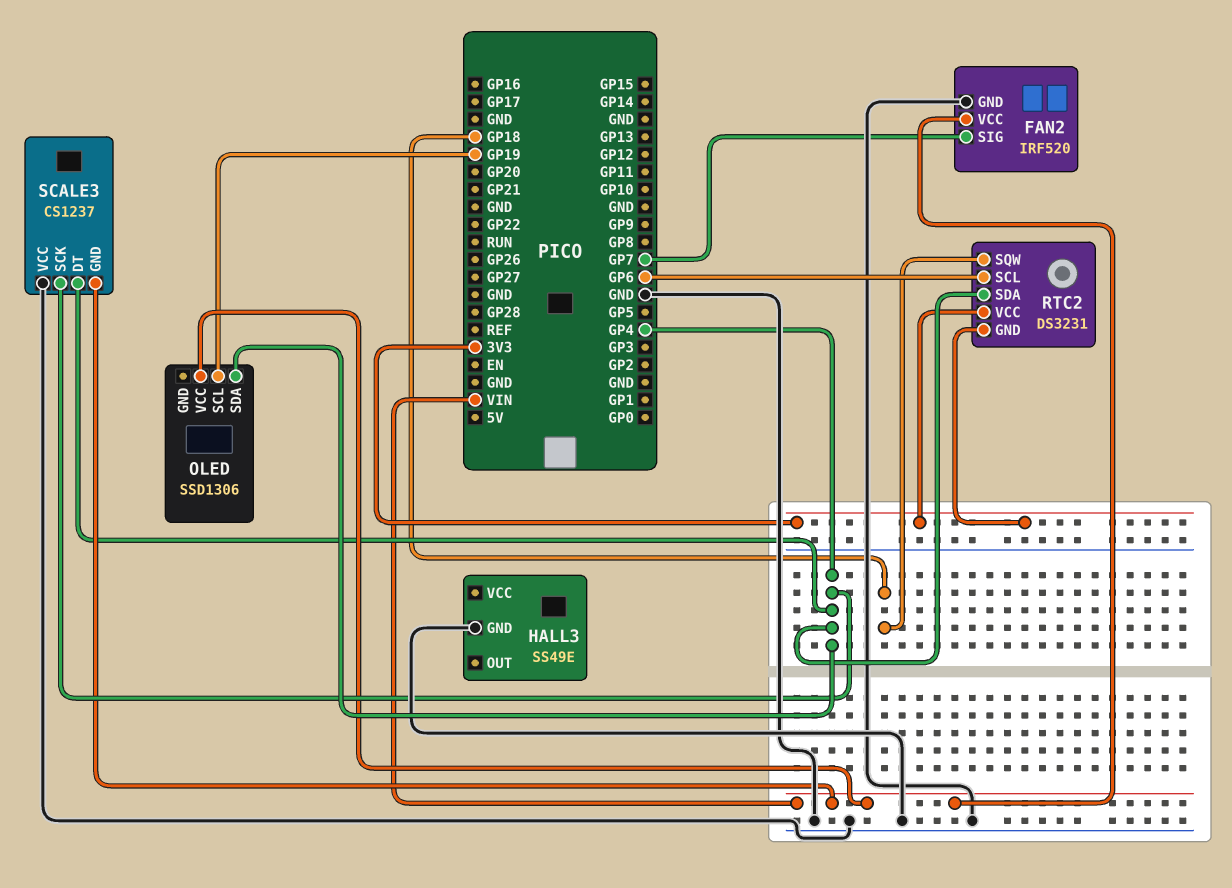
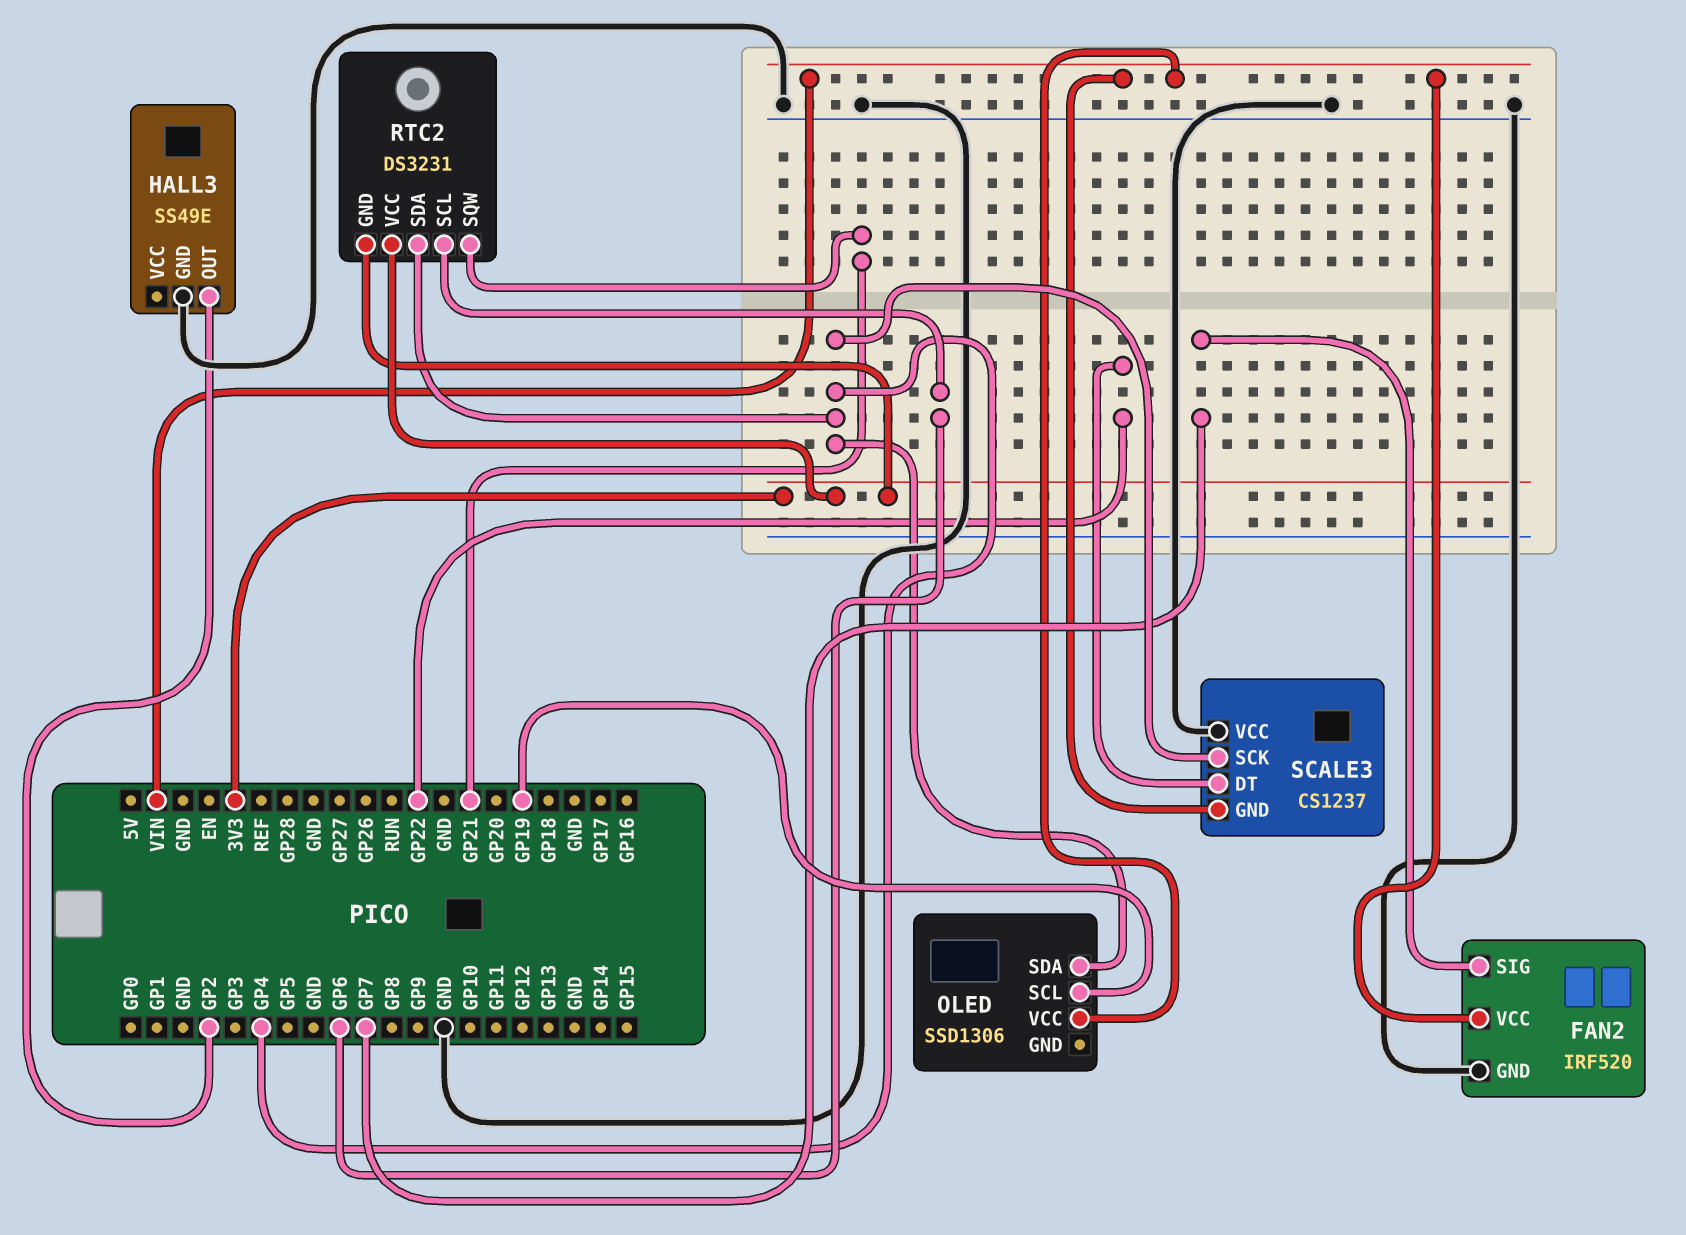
HALL3 pin OUT: none -> GP2
RTC2 pin SQW: GP18 -> GP21
SCALE3 pin DT: GP4 -> GP22

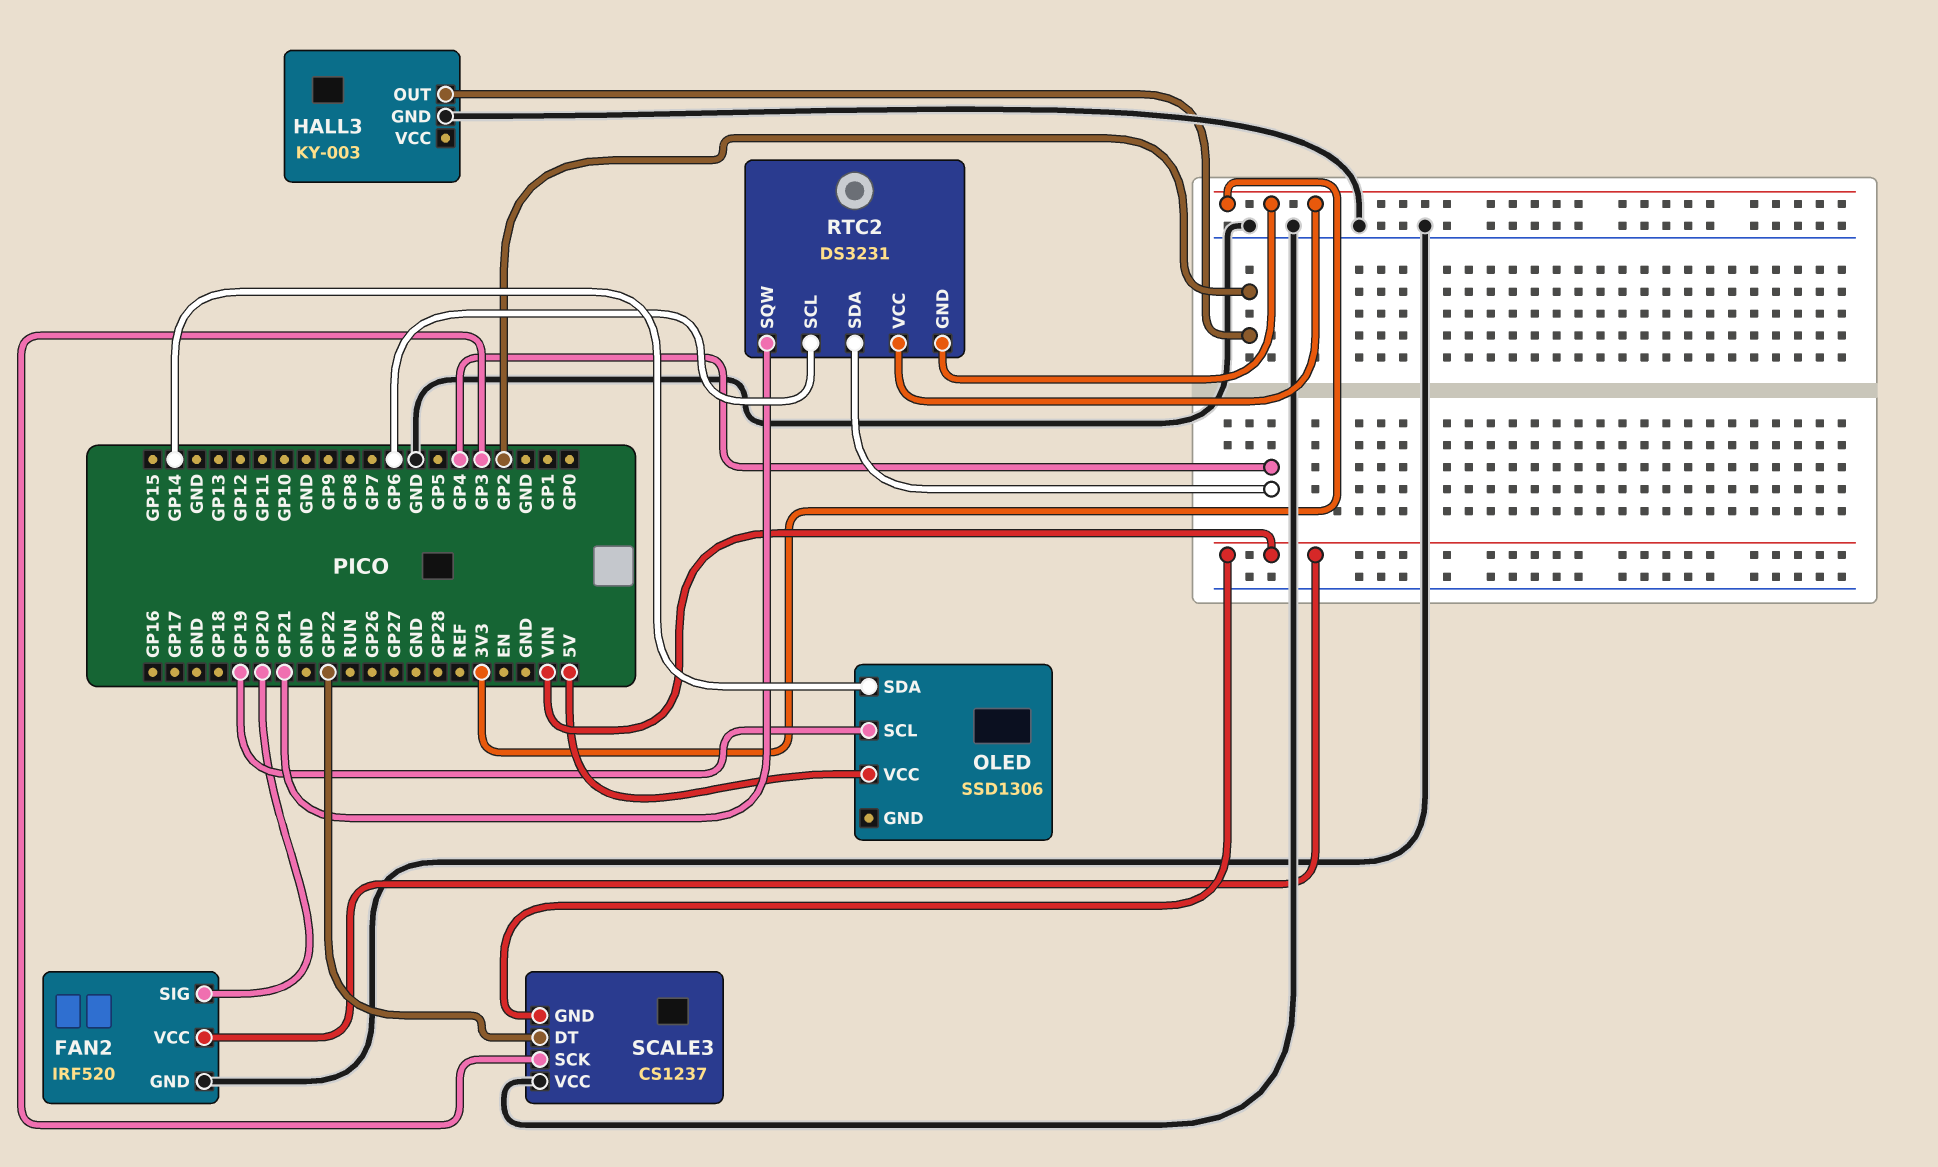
FAN2 pin SIG: GP7 -> GP20
HALL3: SS49E -> KY-003
OLED pin SDA: GP4 -> GP14
OLED pin VCC: VIN -> 5V
SCALE3 pin SCK: GP4 -> GP3

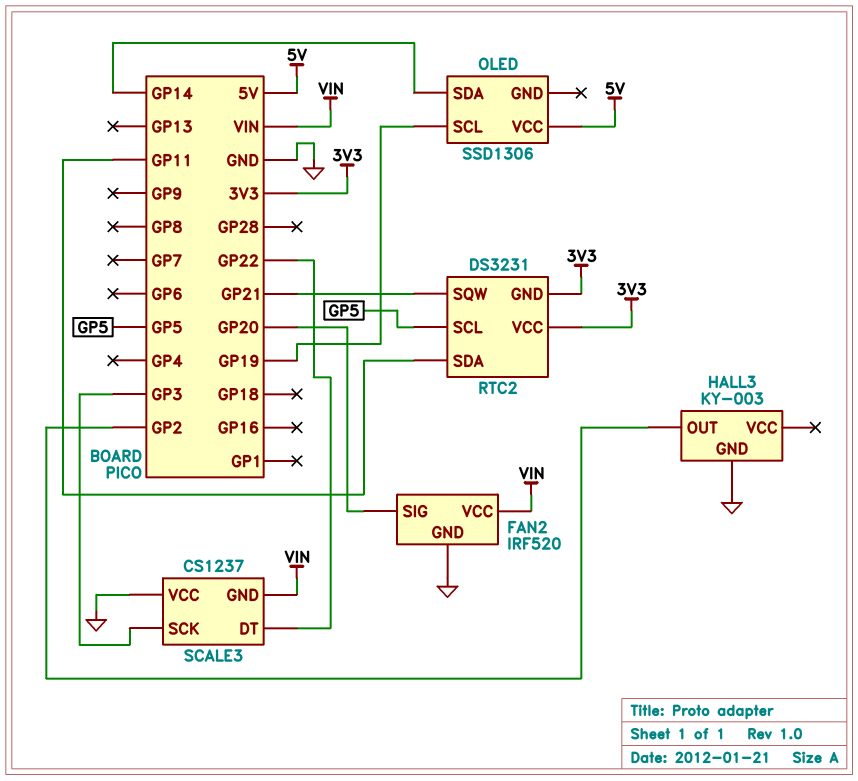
RTC2 pin SCL: GP6 -> GP5
RTC2 pin SDA: GP4 -> GP11

